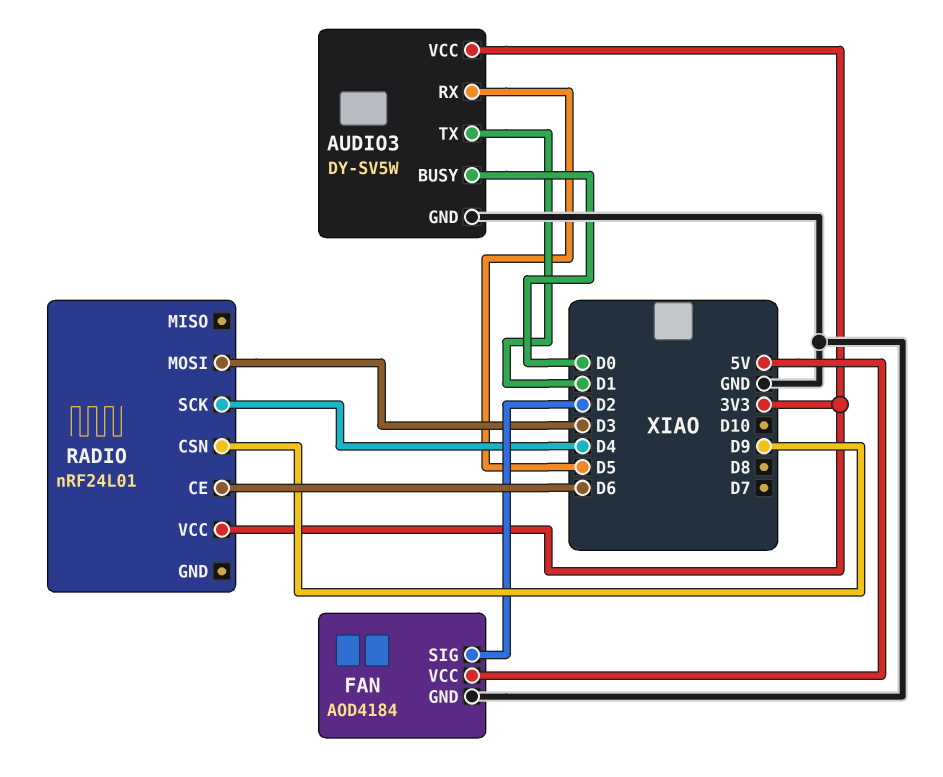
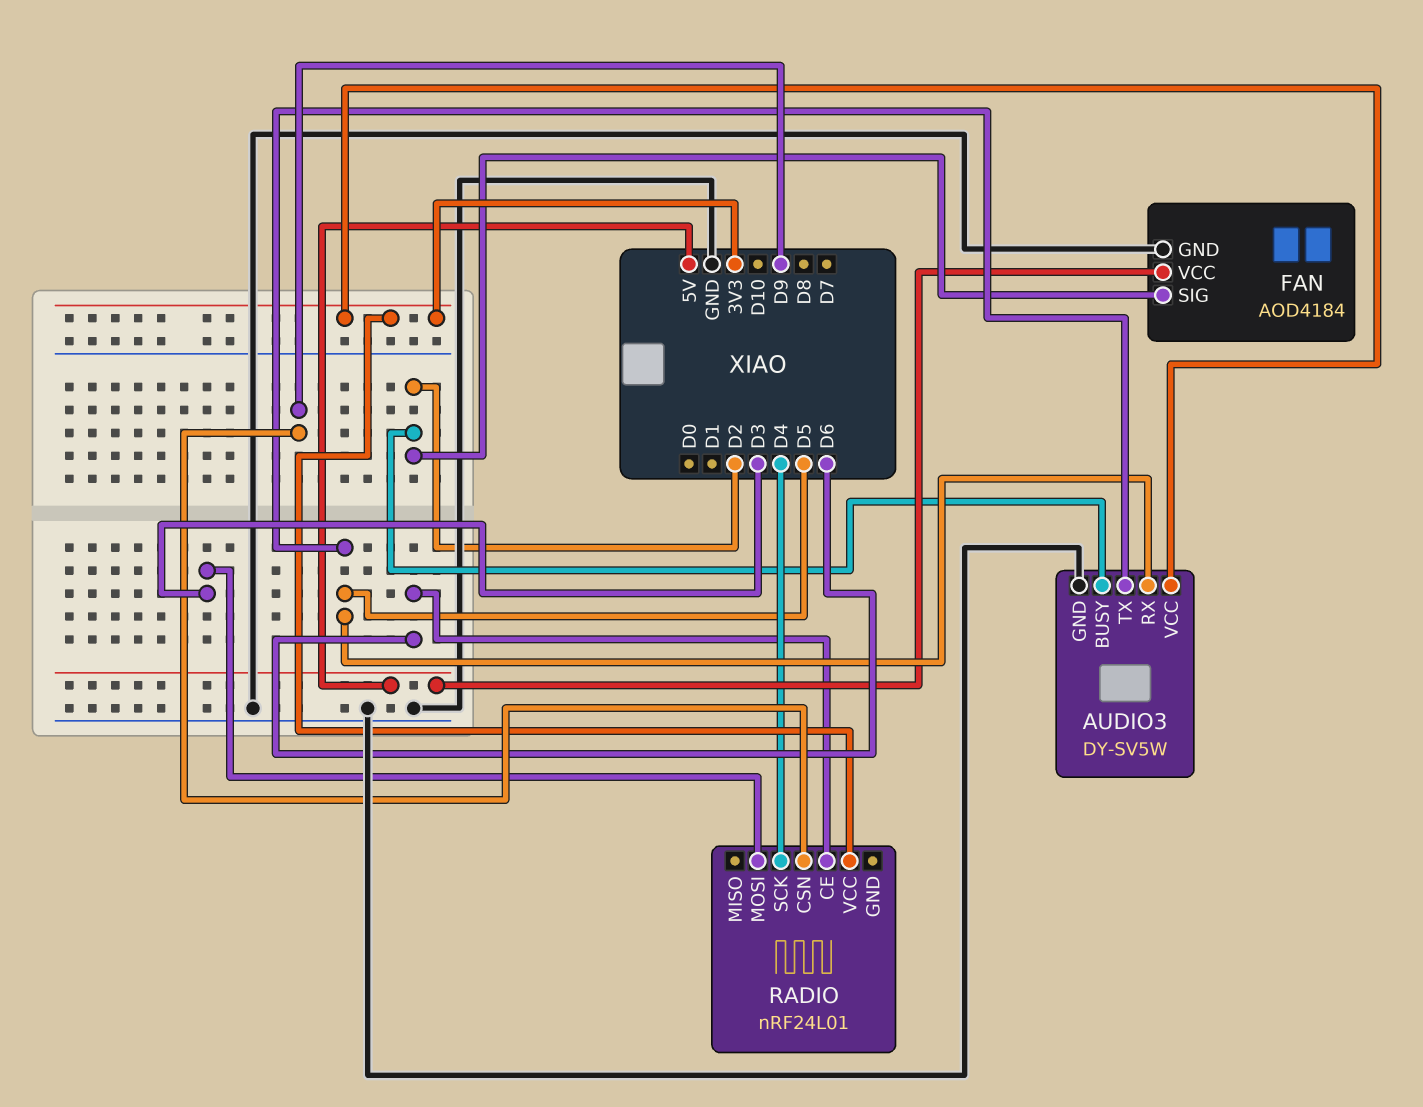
AUDIO3 pin BUSY: D0 -> D2
AUDIO3 pin TX: D1 -> D5

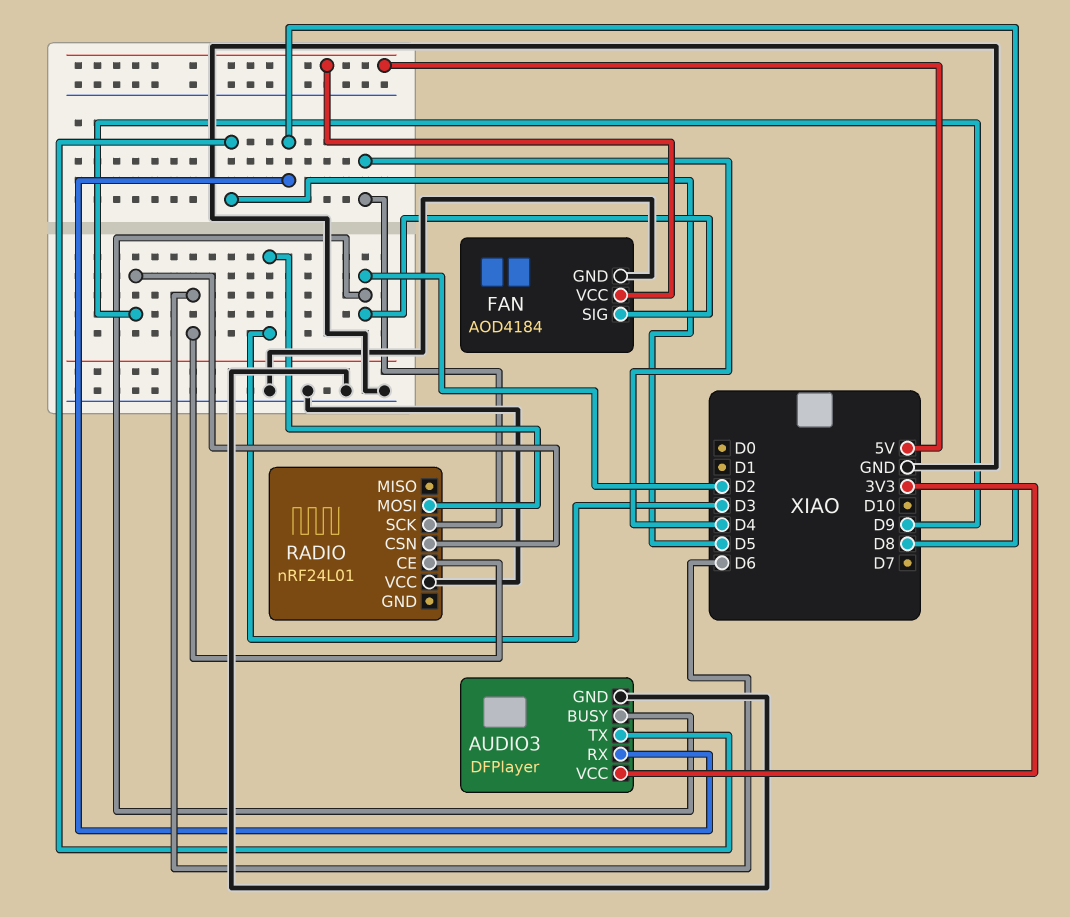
AUDIO3: DY-SV5W -> DFPlayer
AUDIO3 pin RX: D5 -> D8
RADIO pin VCC: 3V3 -> GND

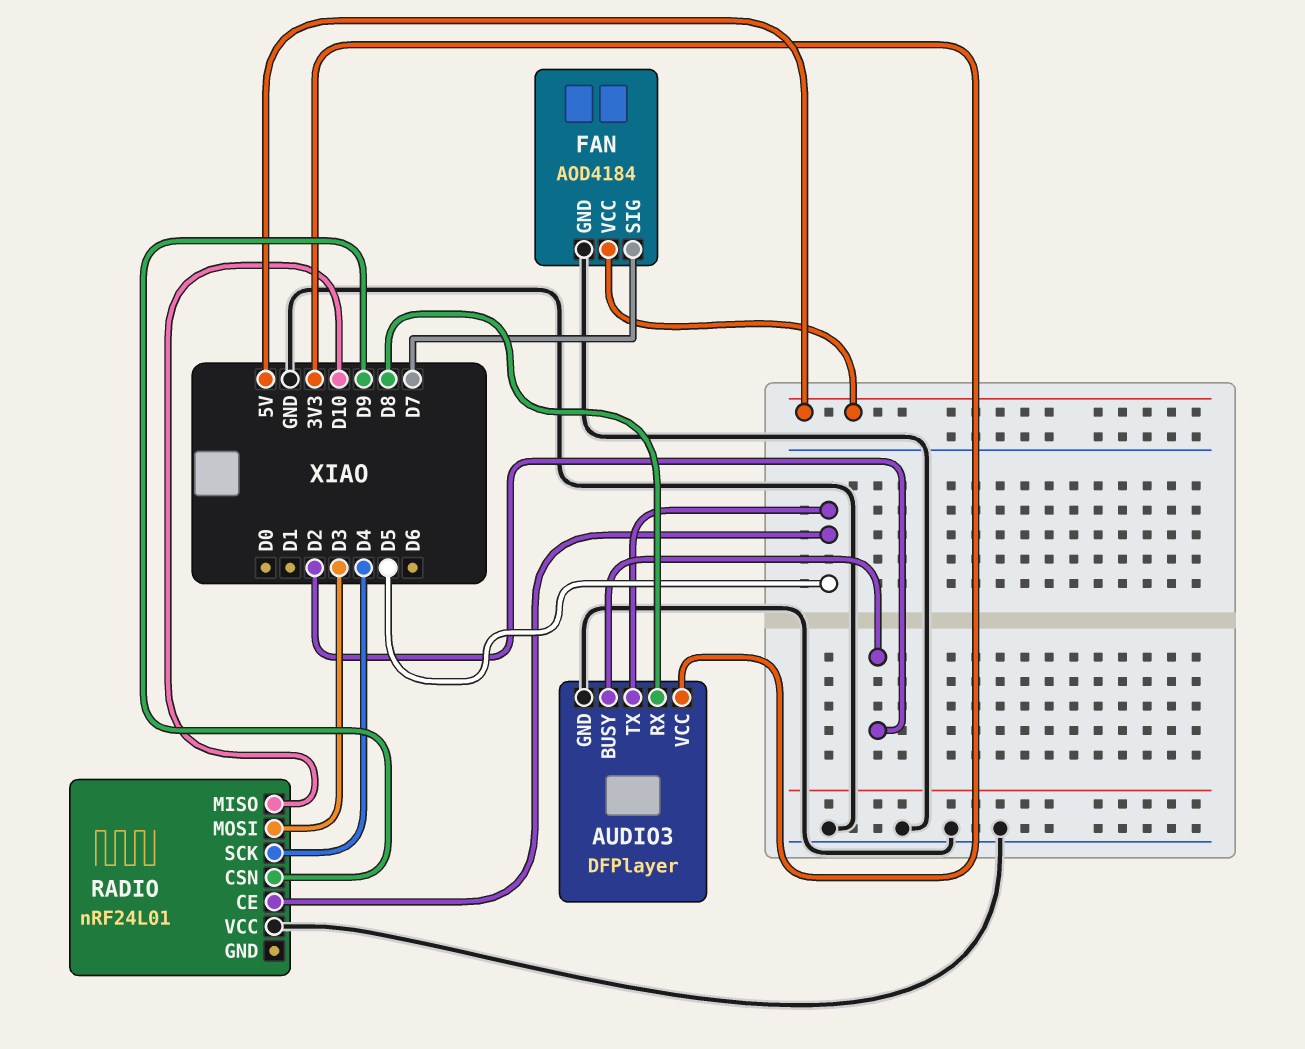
FAN pin SIG: D2 -> D7
RADIO pin CE: D6 -> D5
RADIO pin MISO: none -> D10

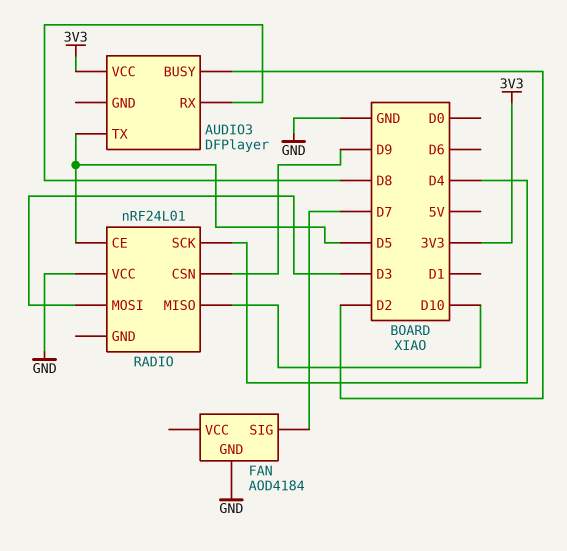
AUDIO3 pin GND: GND -> none
FAN pin VCC: 5V -> none

